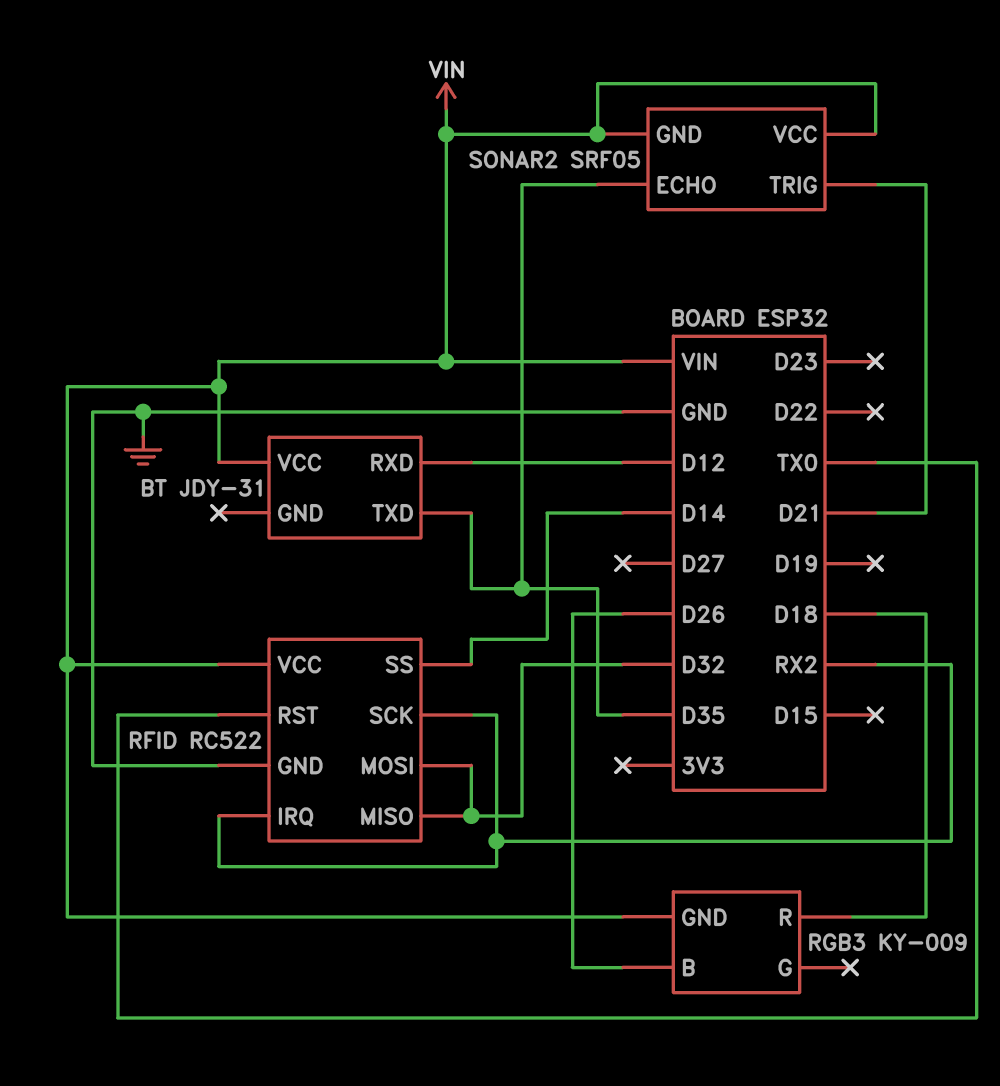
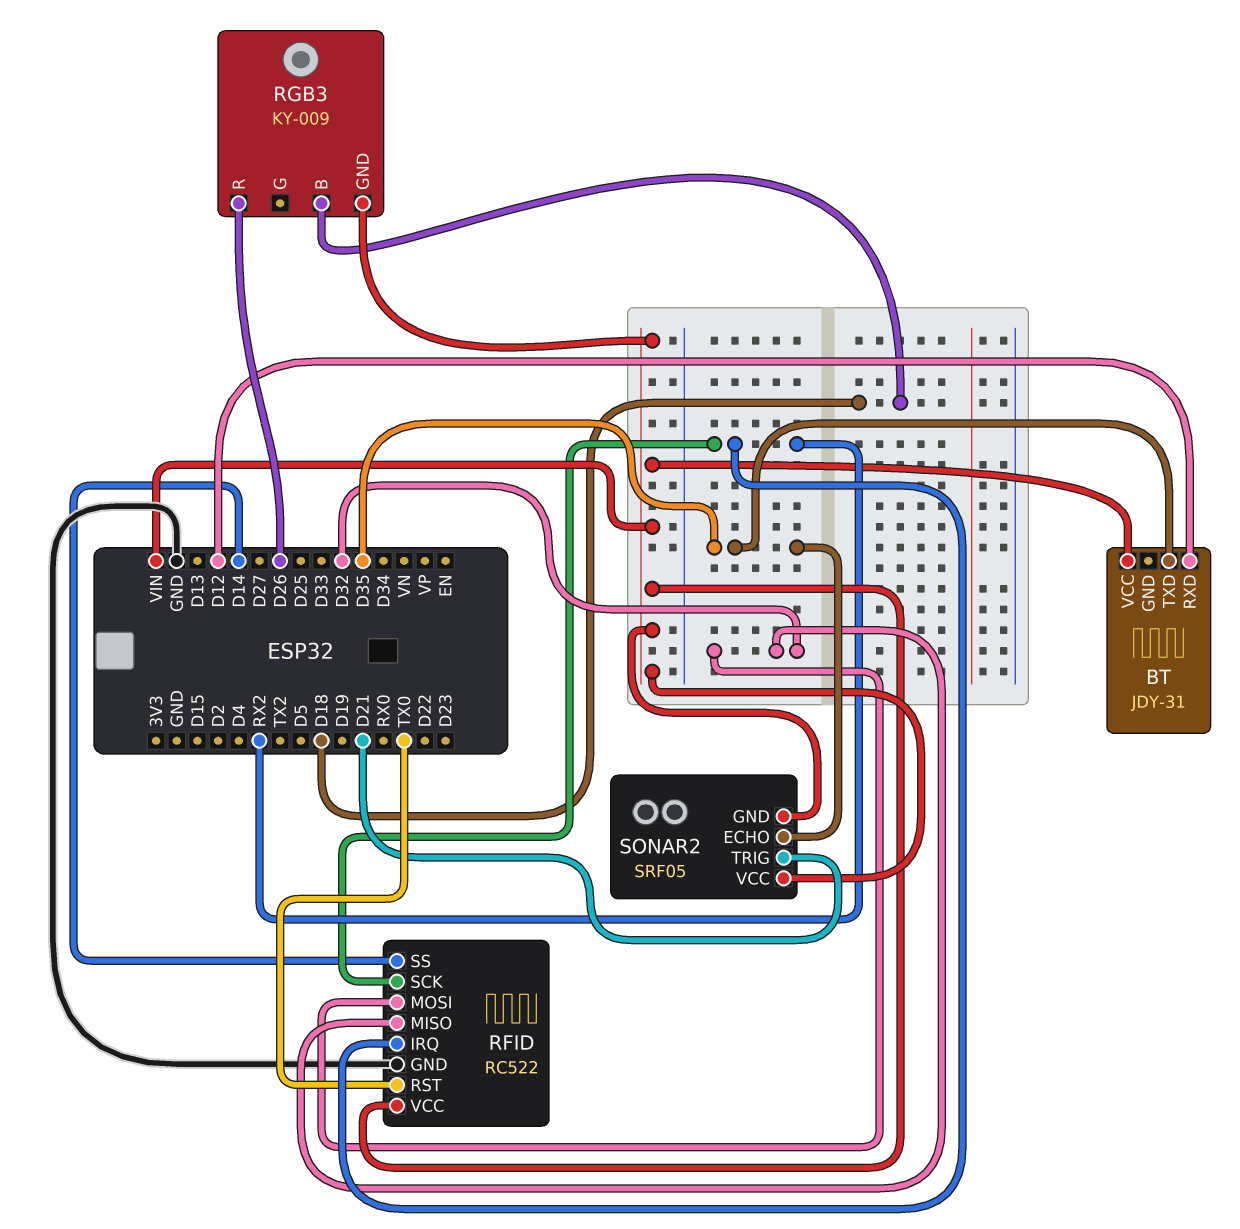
RGB3 pin B: D26 -> D18
RGB3 pin R: D18 -> D26

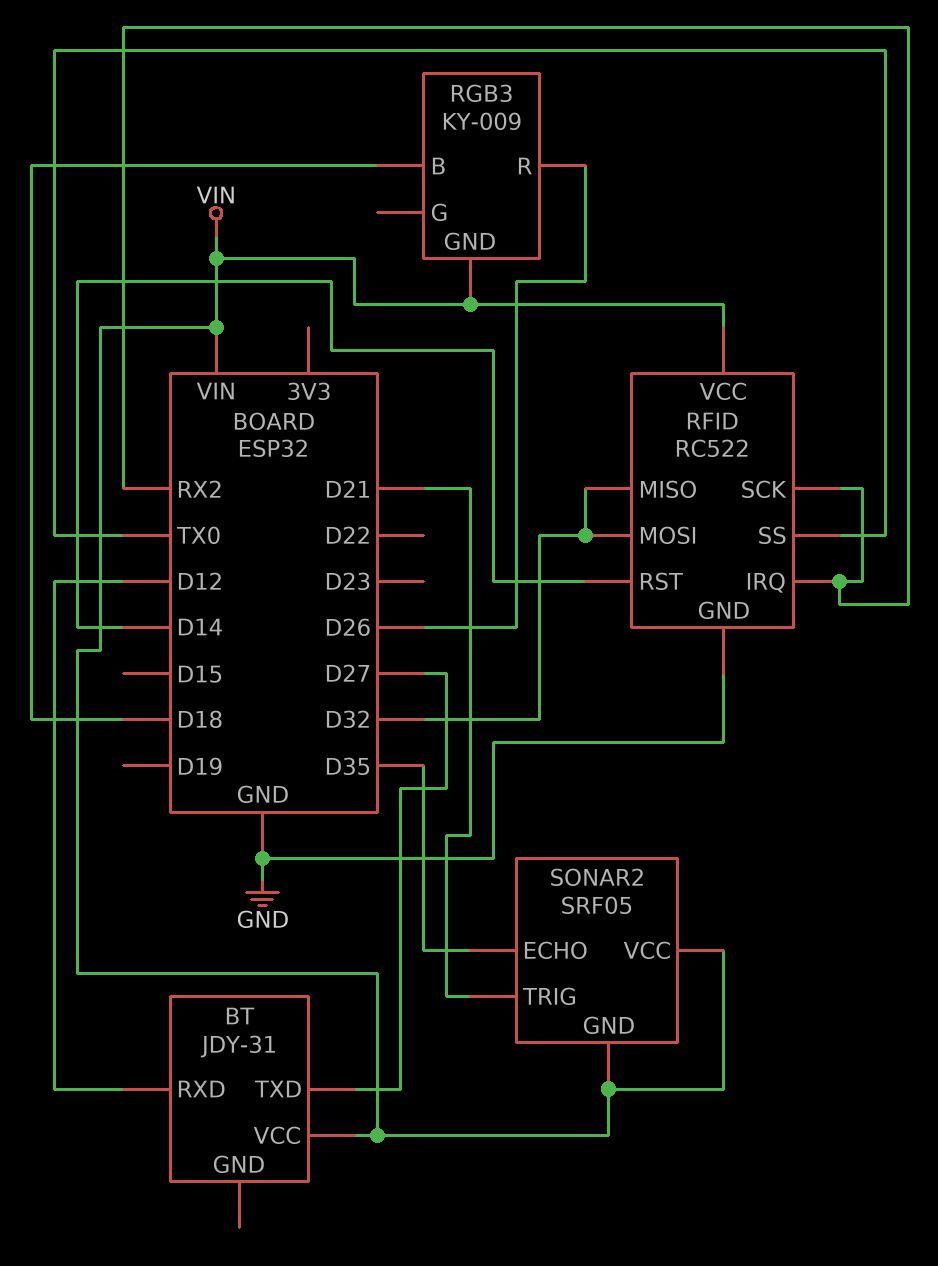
BT pin TXD: D35 -> D27
RFID pin RST: TX0 -> D14
RFID pin SS: D14 -> TX0

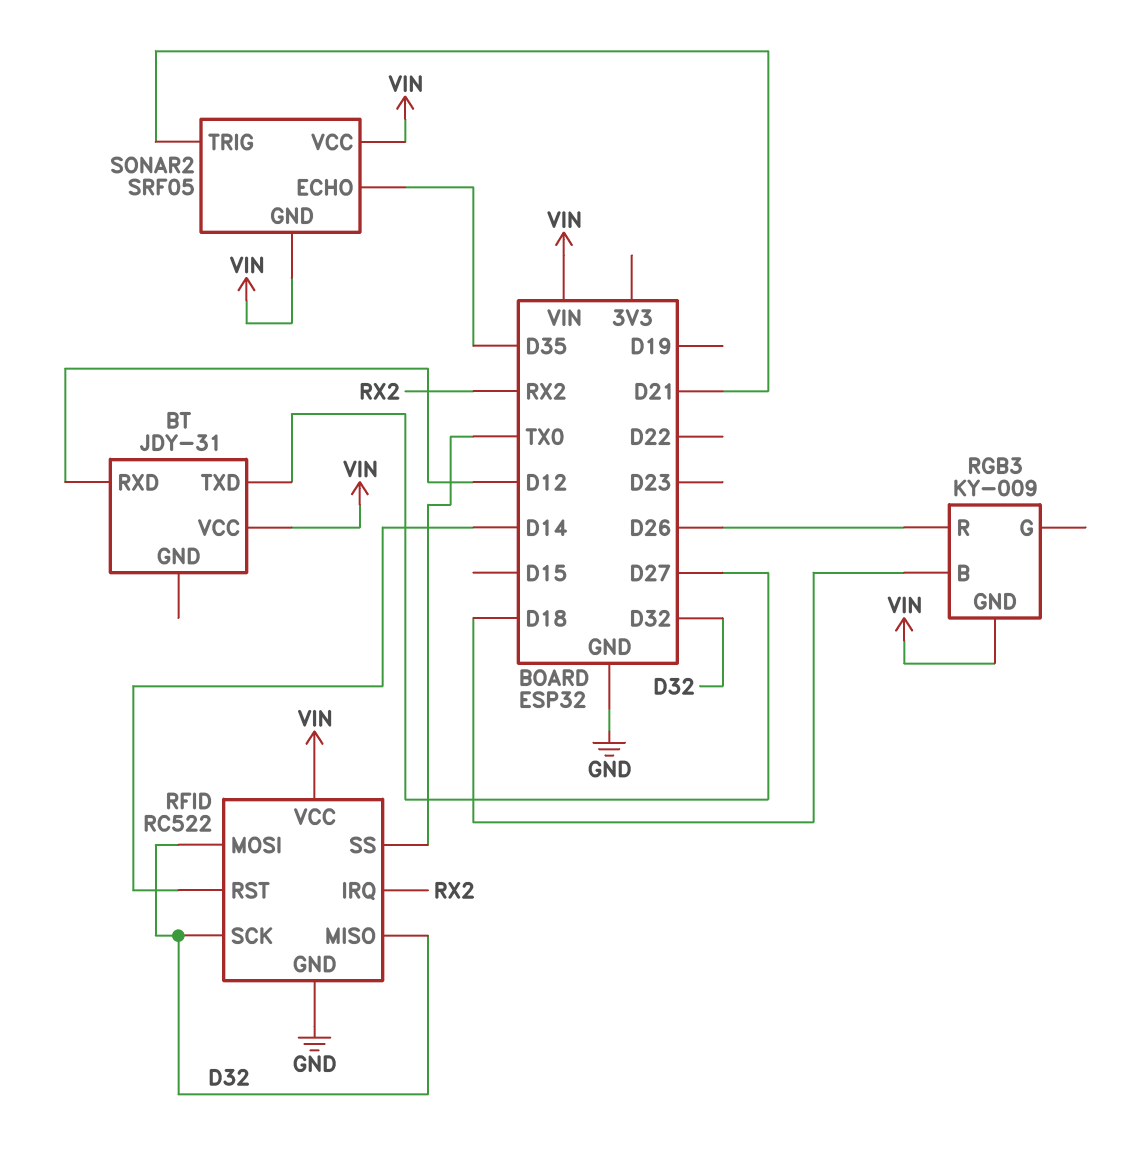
RFID pin SCK: RX2 -> D32

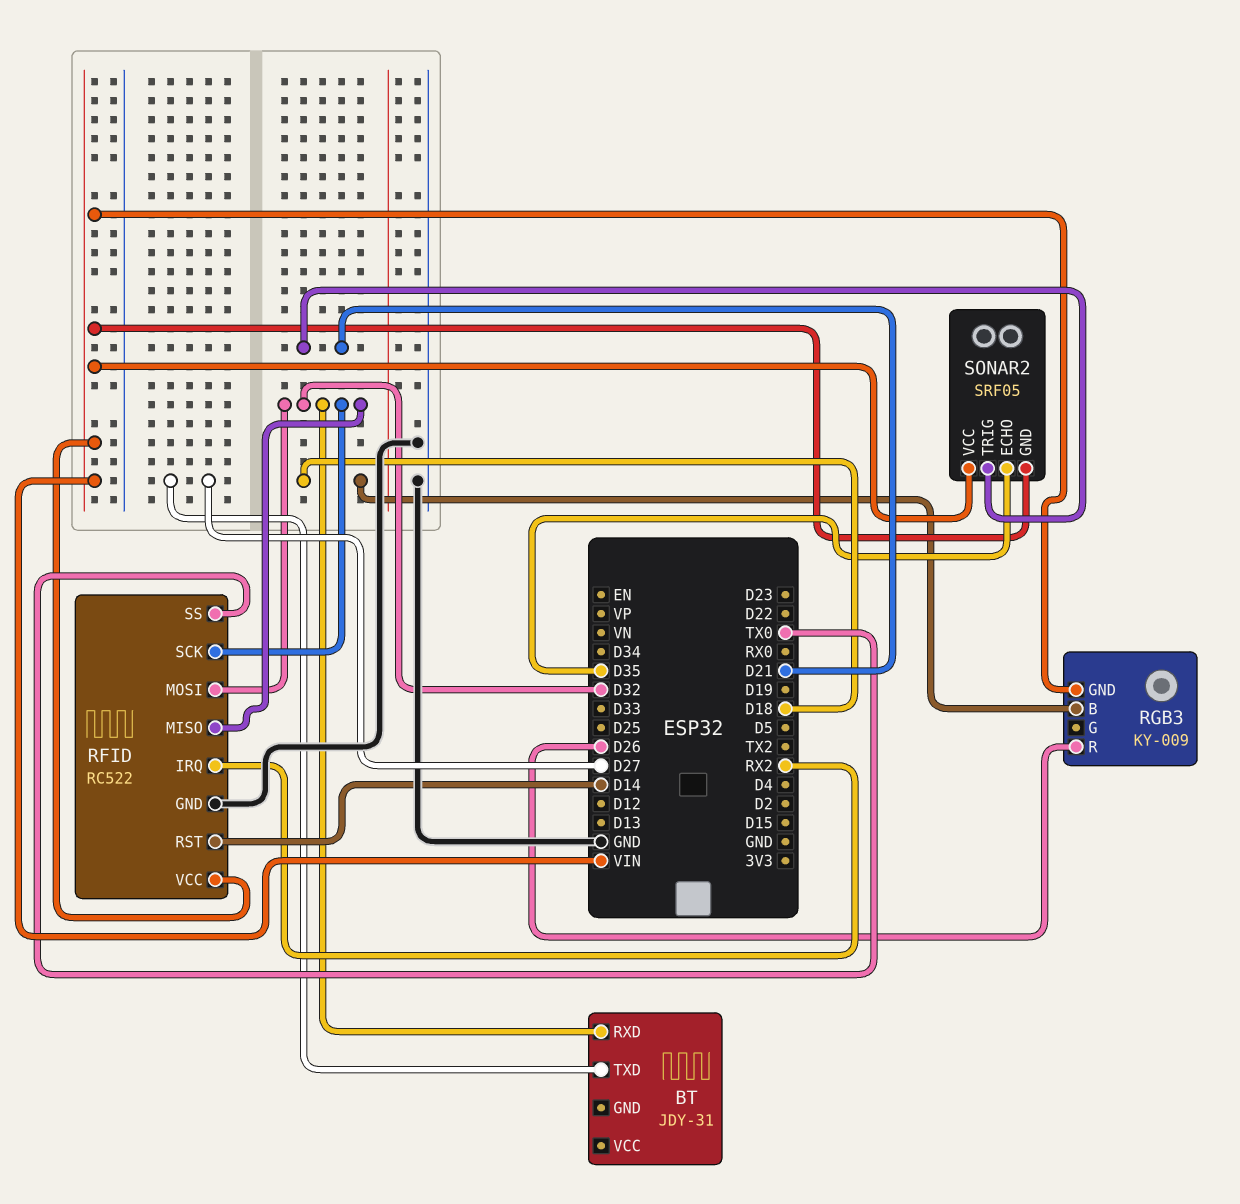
BT pin RXD: D12 -> D32
BT pin VCC: VIN -> none

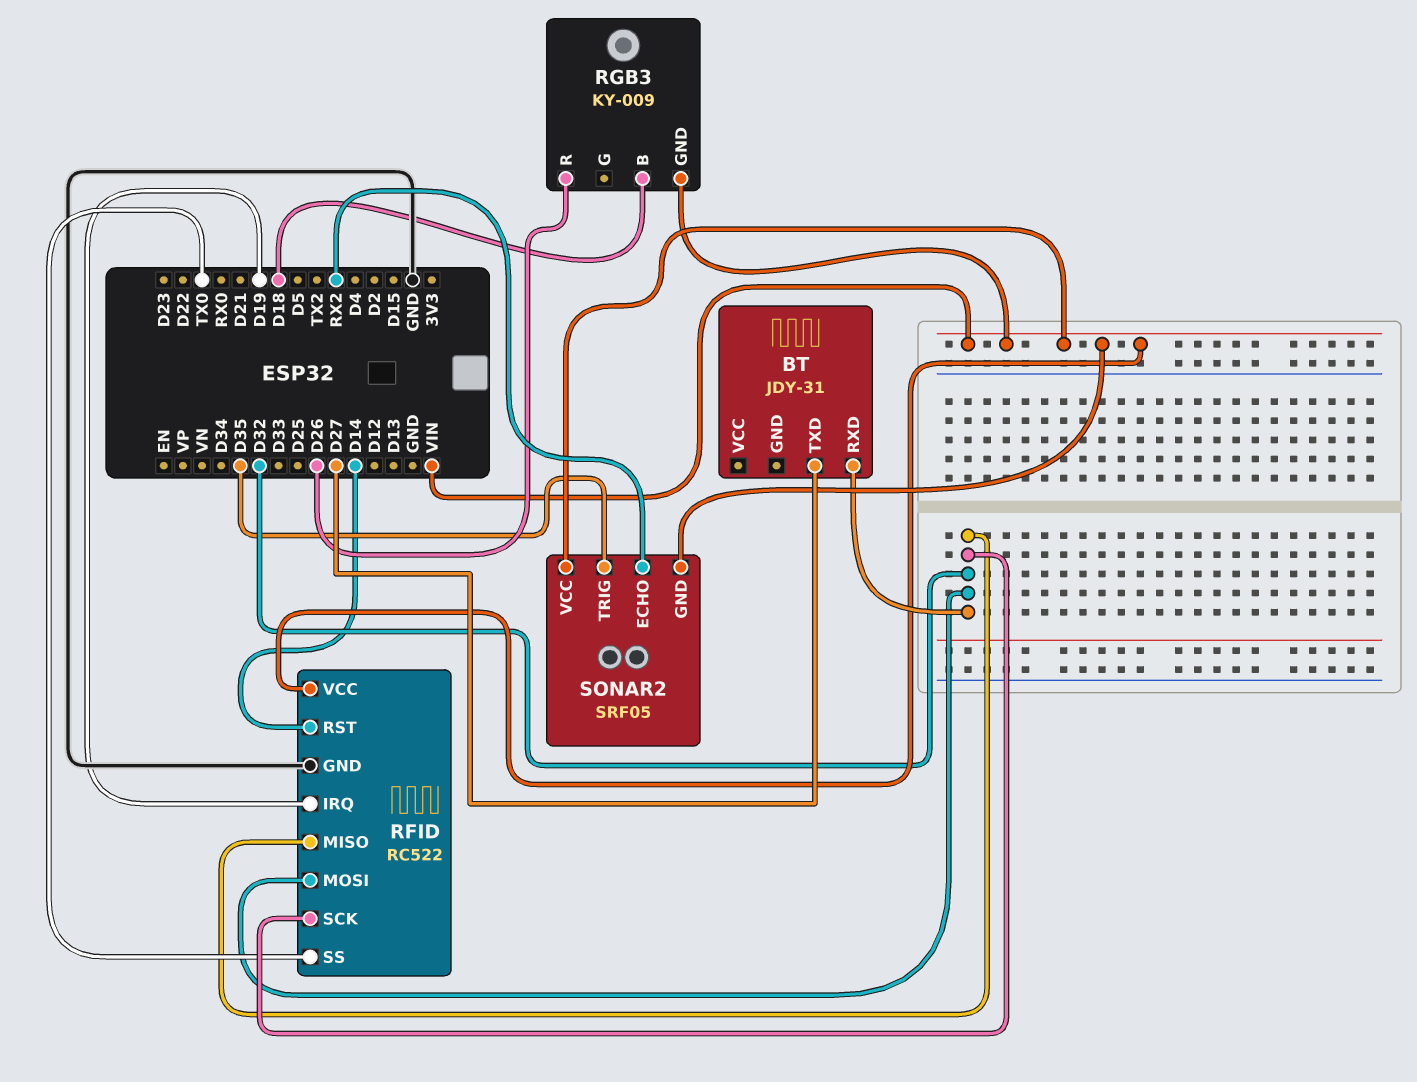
RFID pin IRQ: RX2 -> D19
SONAR2 pin ECHO: D35 -> RX2
SONAR2 pin TRIG: D21 -> D35

